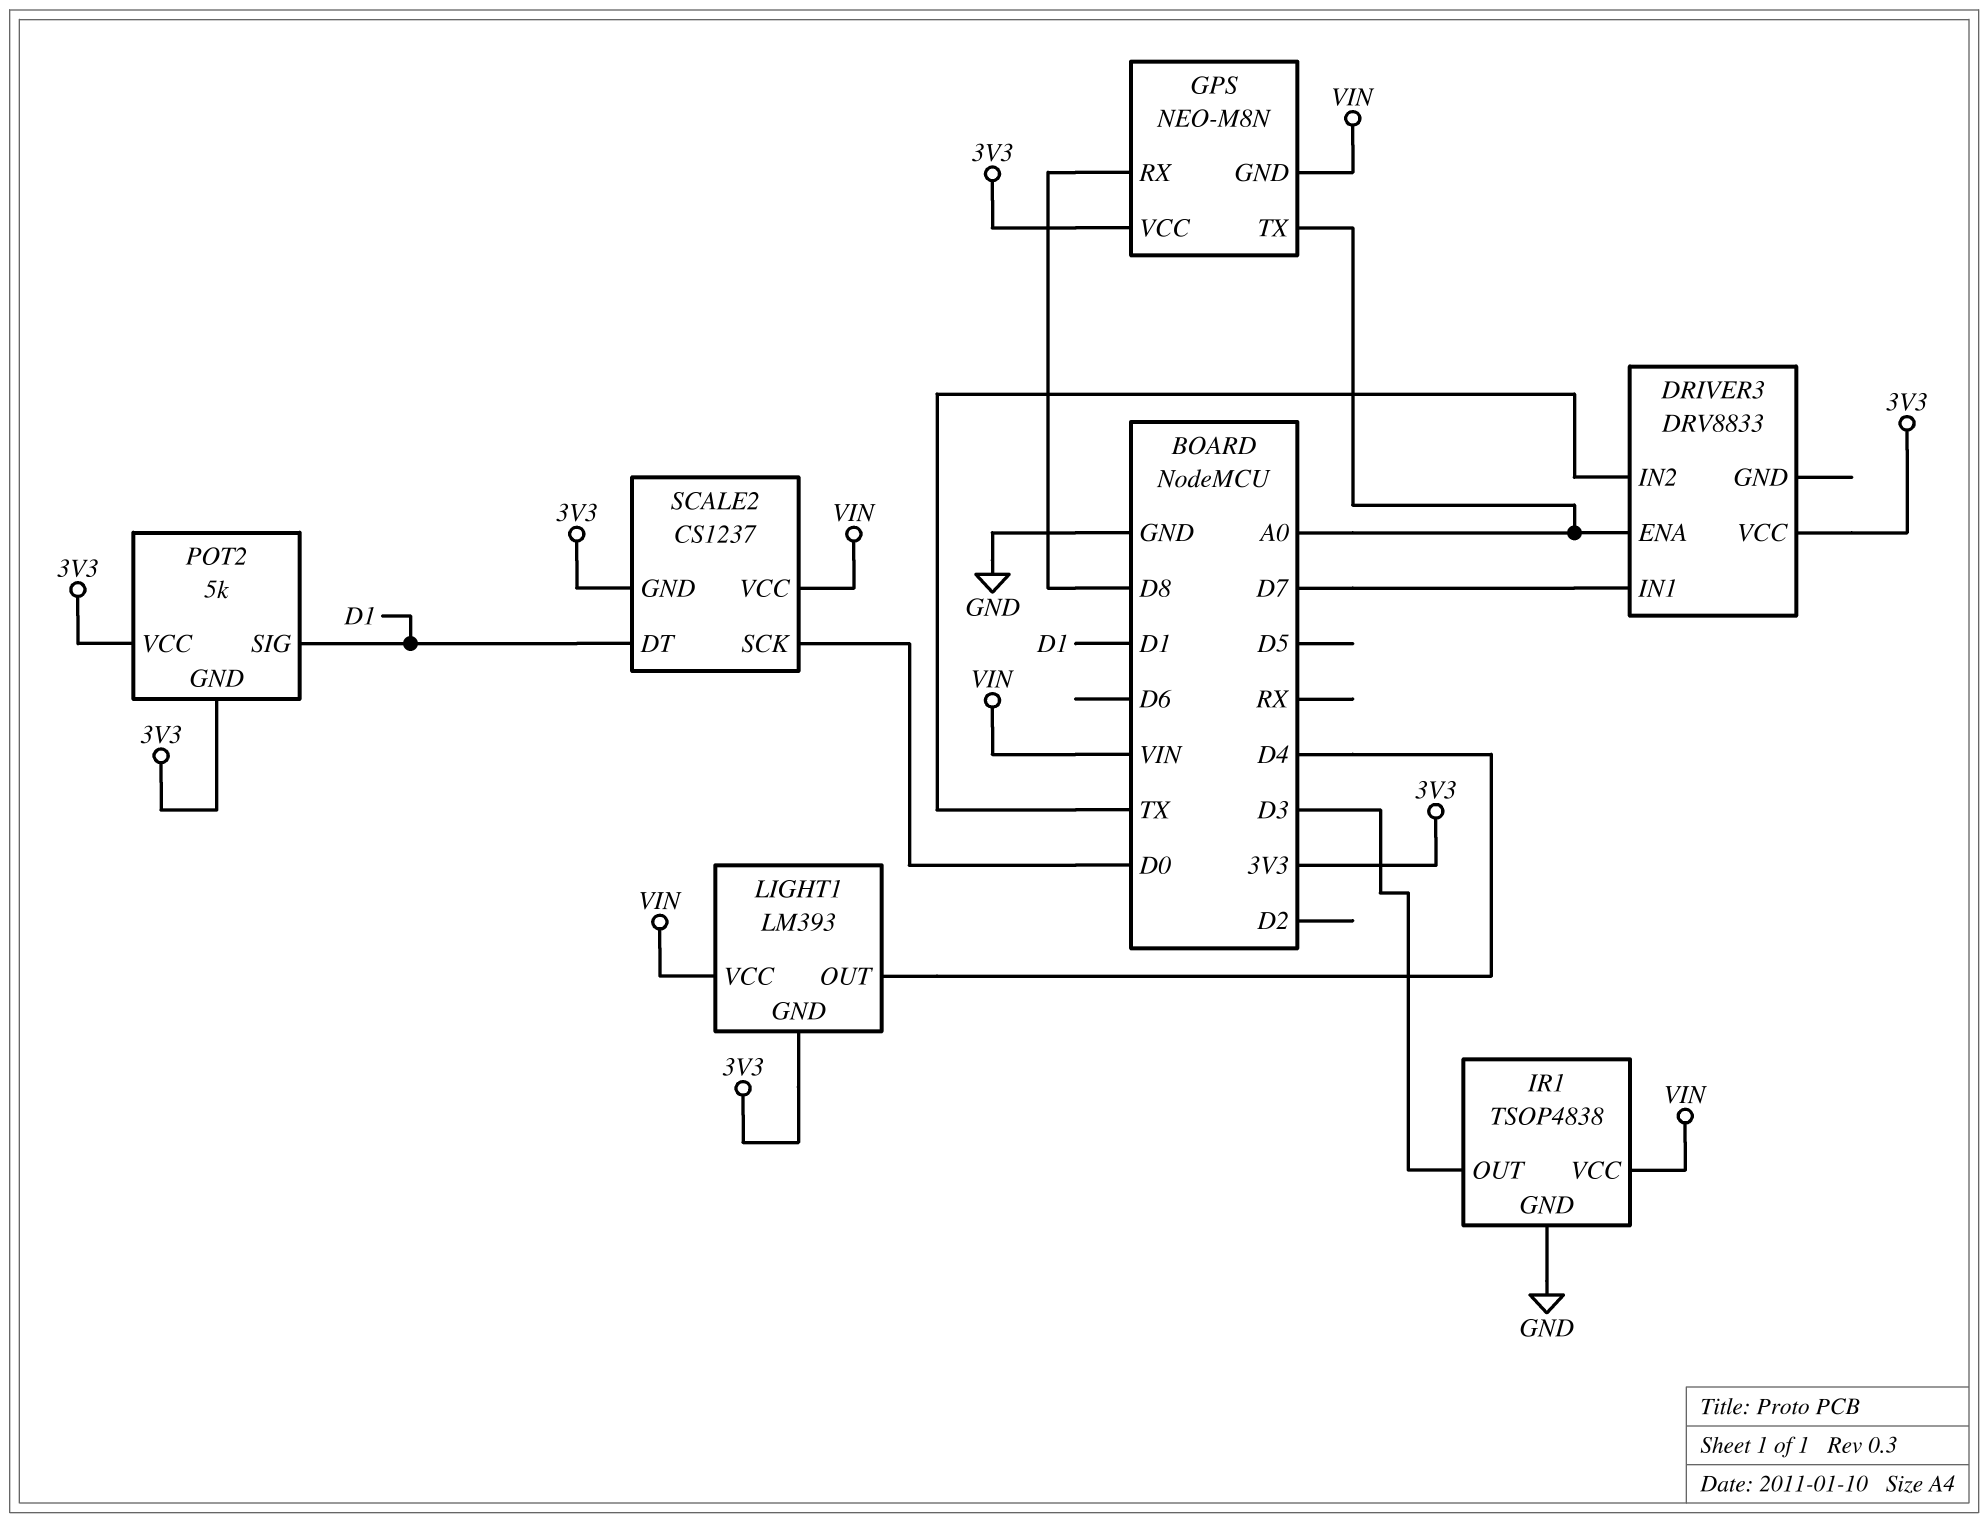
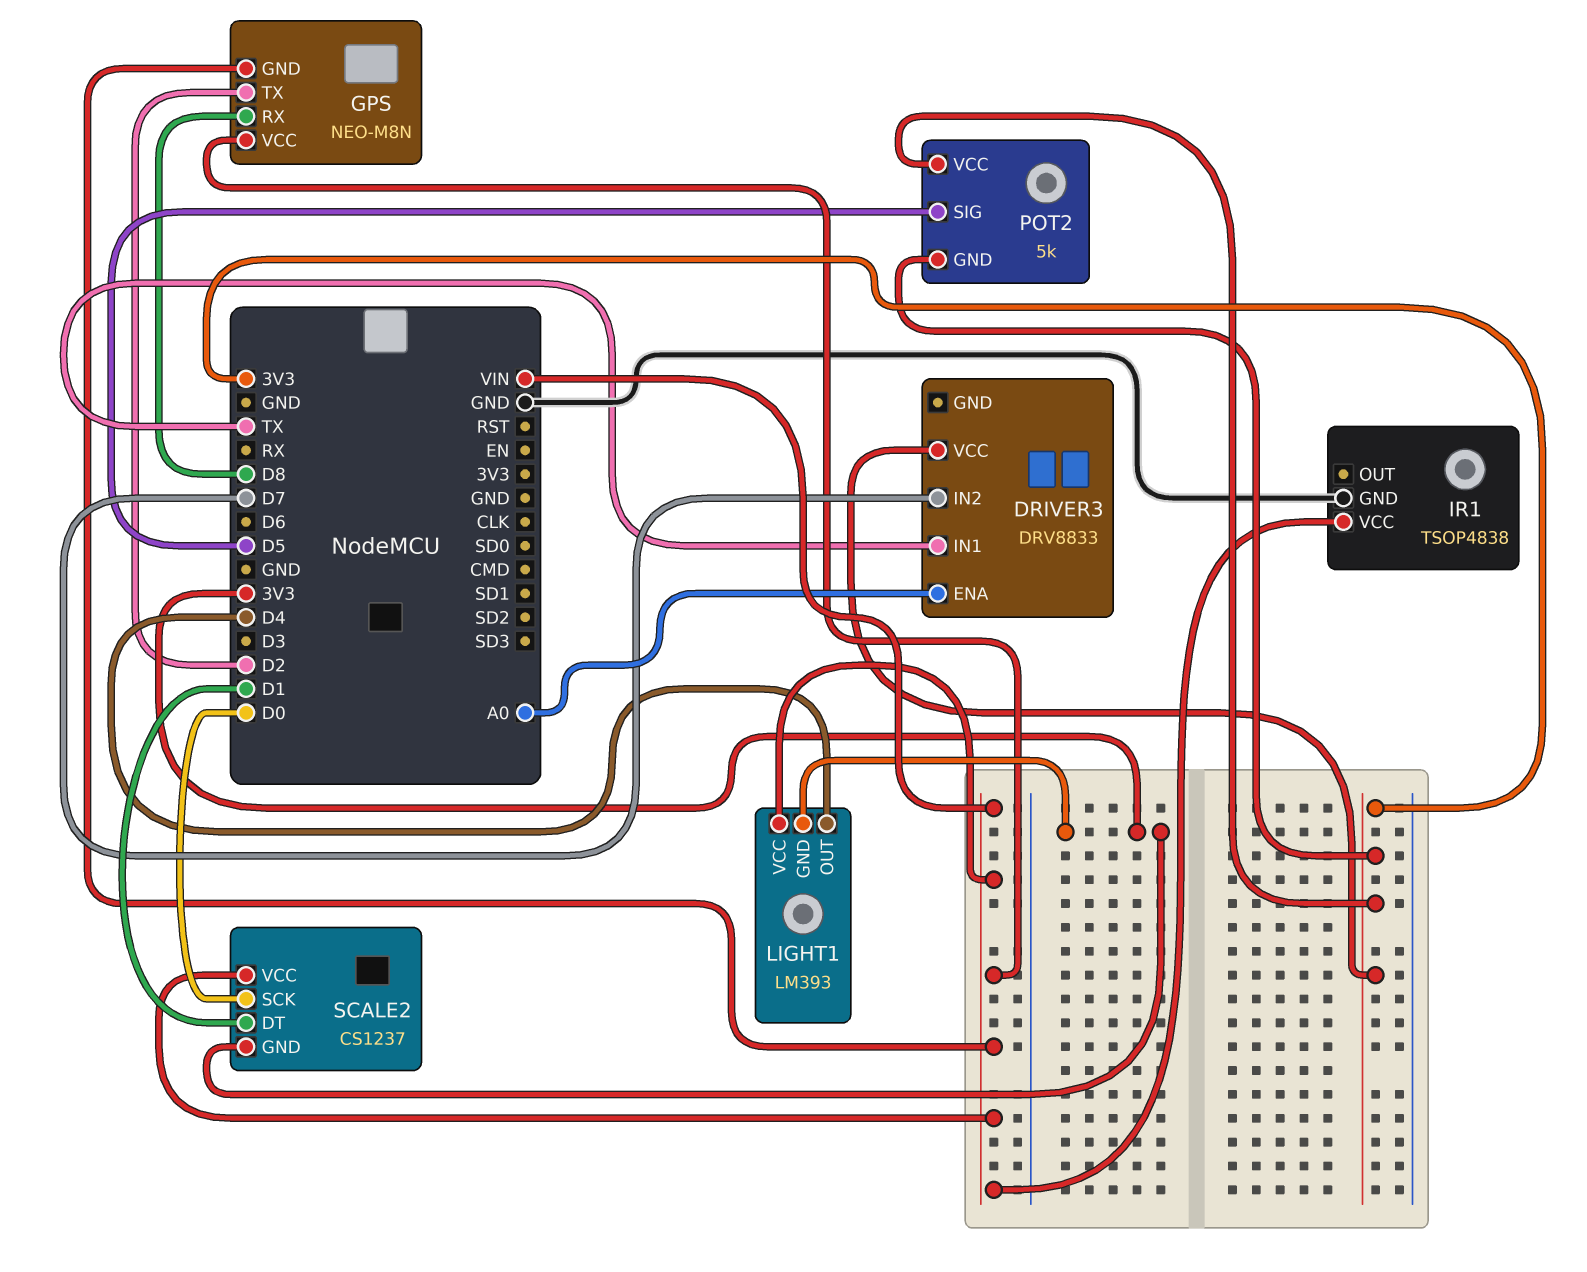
DRIVER3 pin IN1: D7 -> TX
DRIVER3 pin IN2: TX -> D7
GPS pin TX: A0 -> D2
GPS pin VCC: 3V3 -> VIN
IR1 pin OUT: D3 -> none
POT2 pin SIG: D1 -> D5

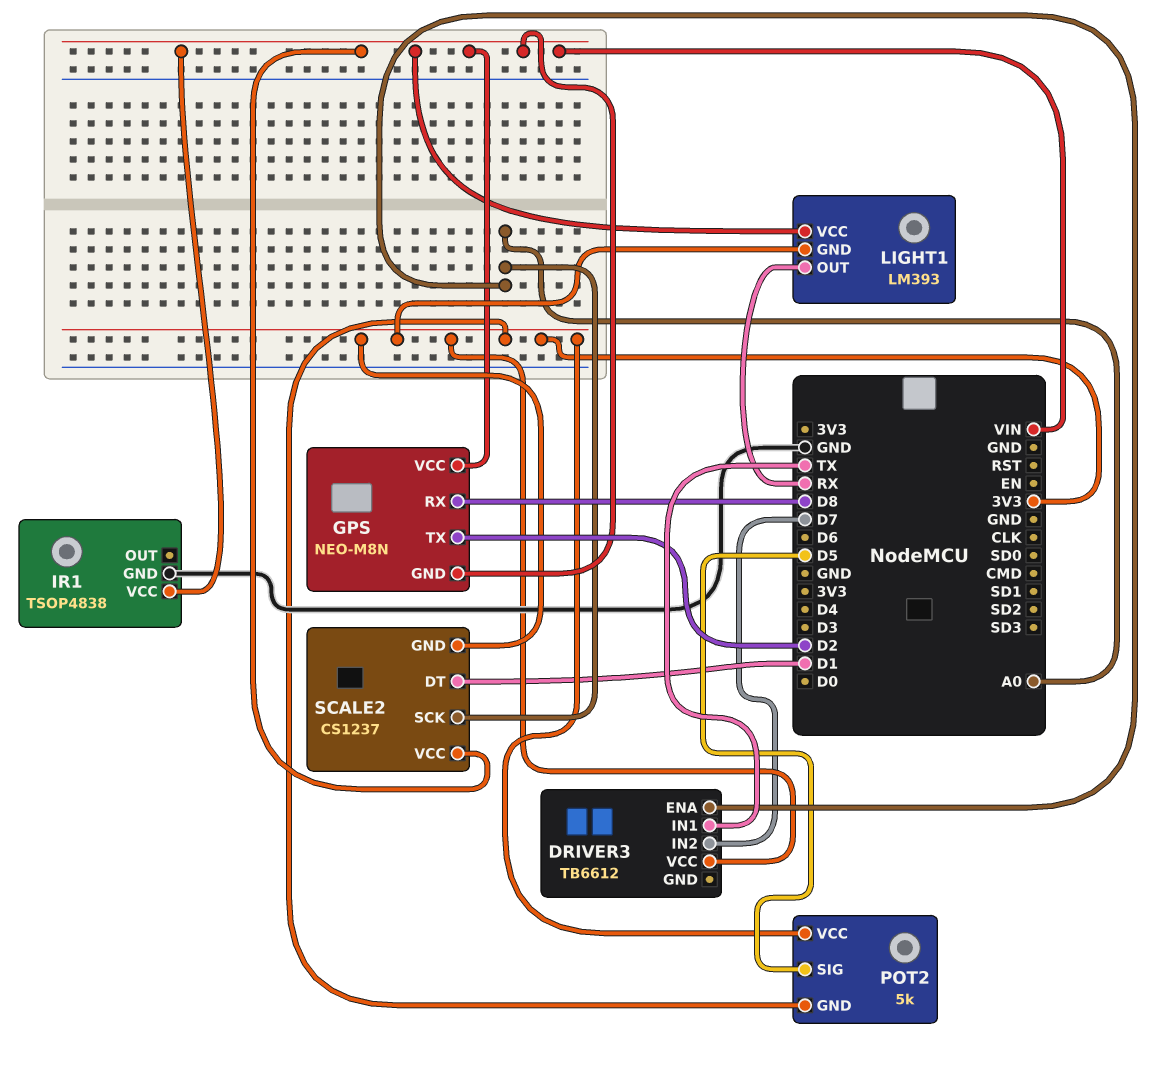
DRIVER3: DRV8833 -> TB6612
LIGHT1 pin OUT: D4 -> RX
SCALE2 pin SCK: D0 -> A0

